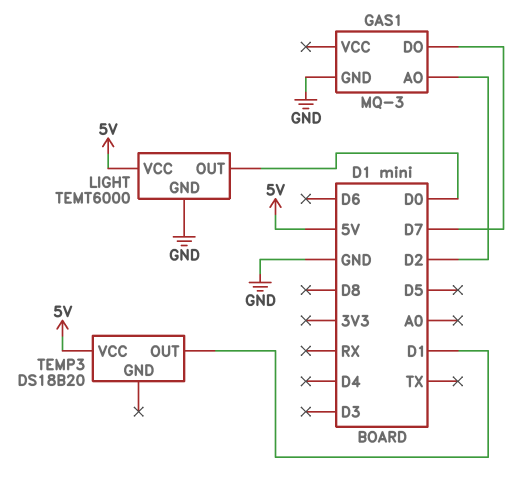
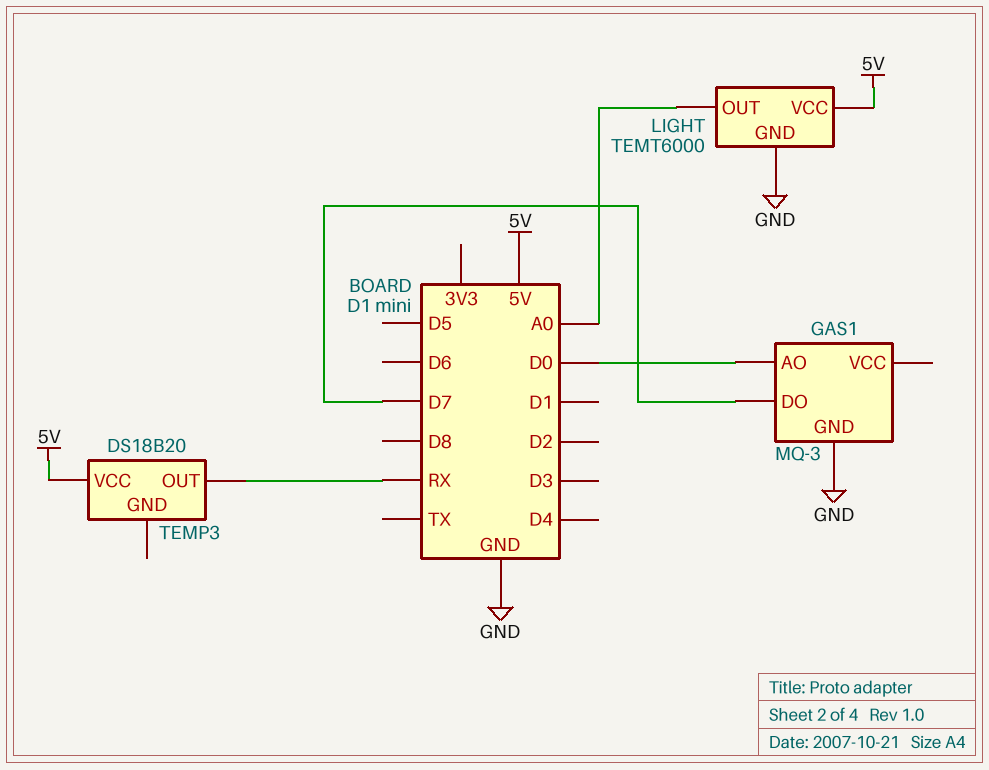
GAS1 pin AO: D2 -> D0
LIGHT pin OUT: D0 -> A0
TEMP3 pin OUT: D1 -> RX

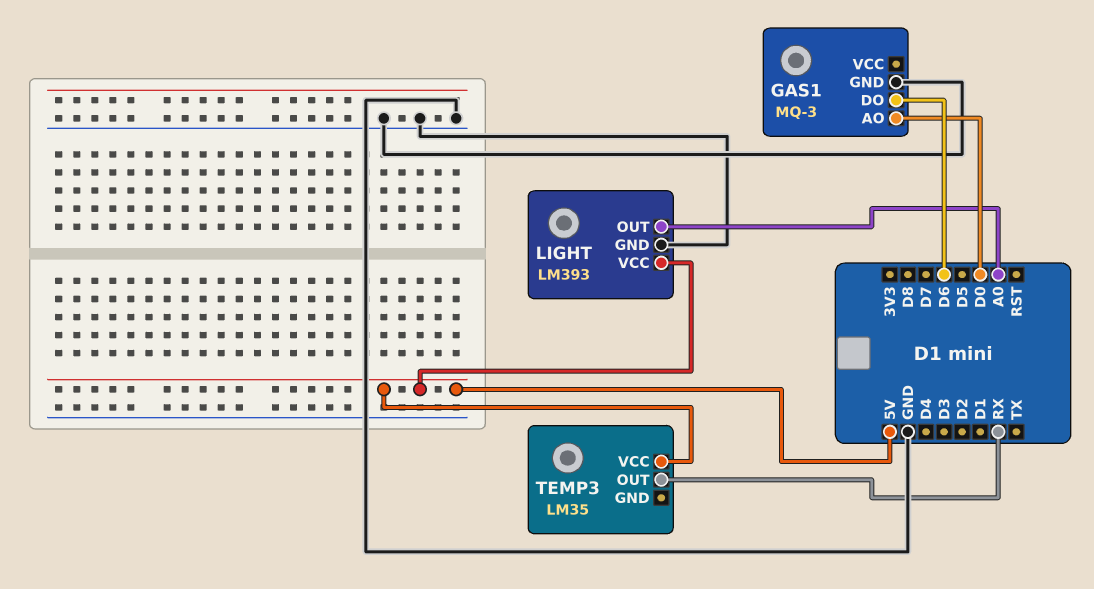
GAS1 pin DO: D7 -> D6
LIGHT: TEMT6000 -> LM393
TEMP3: DS18B20 -> LM35

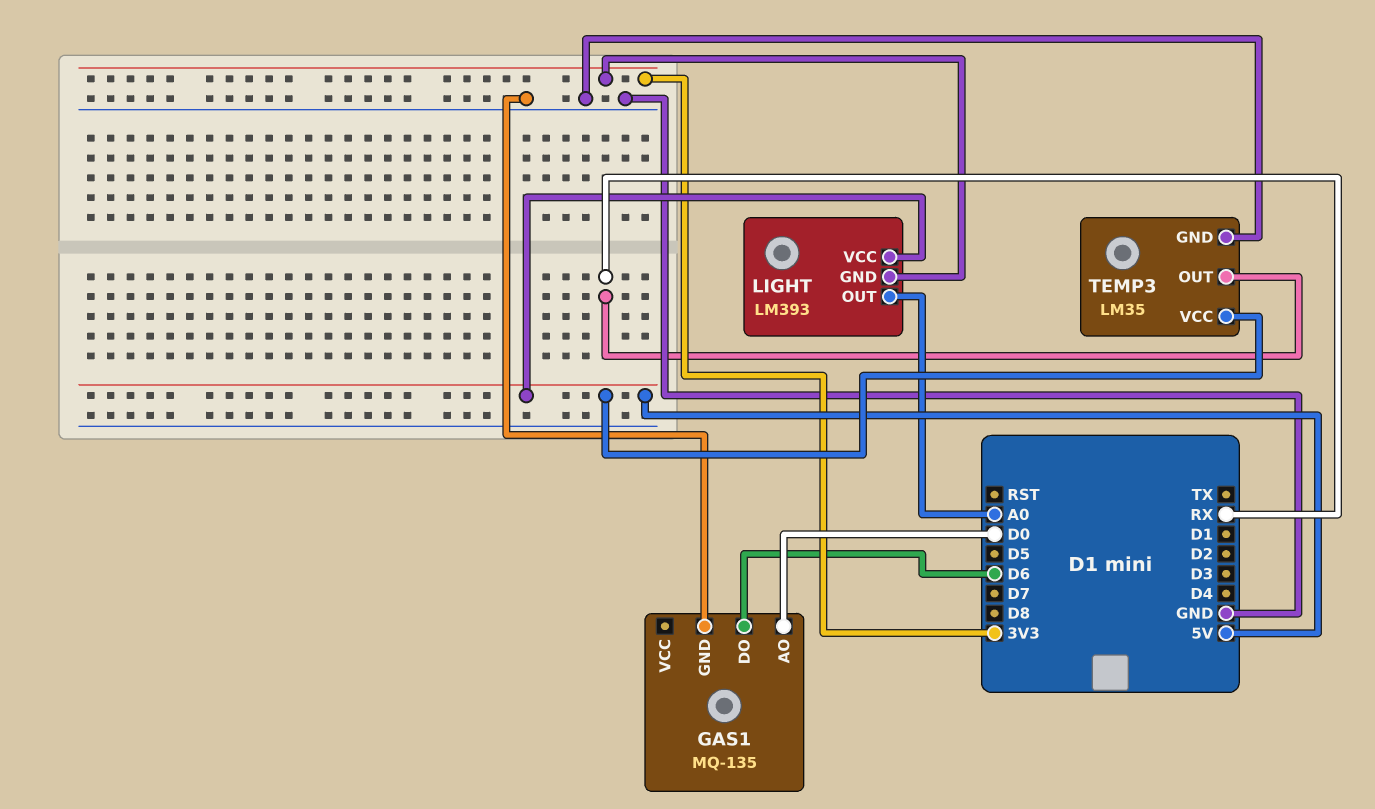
GAS1: MQ-3 -> MQ-135
LIGHT pin GND: GND -> 3V3
TEMP3 pin GND: none -> GND

